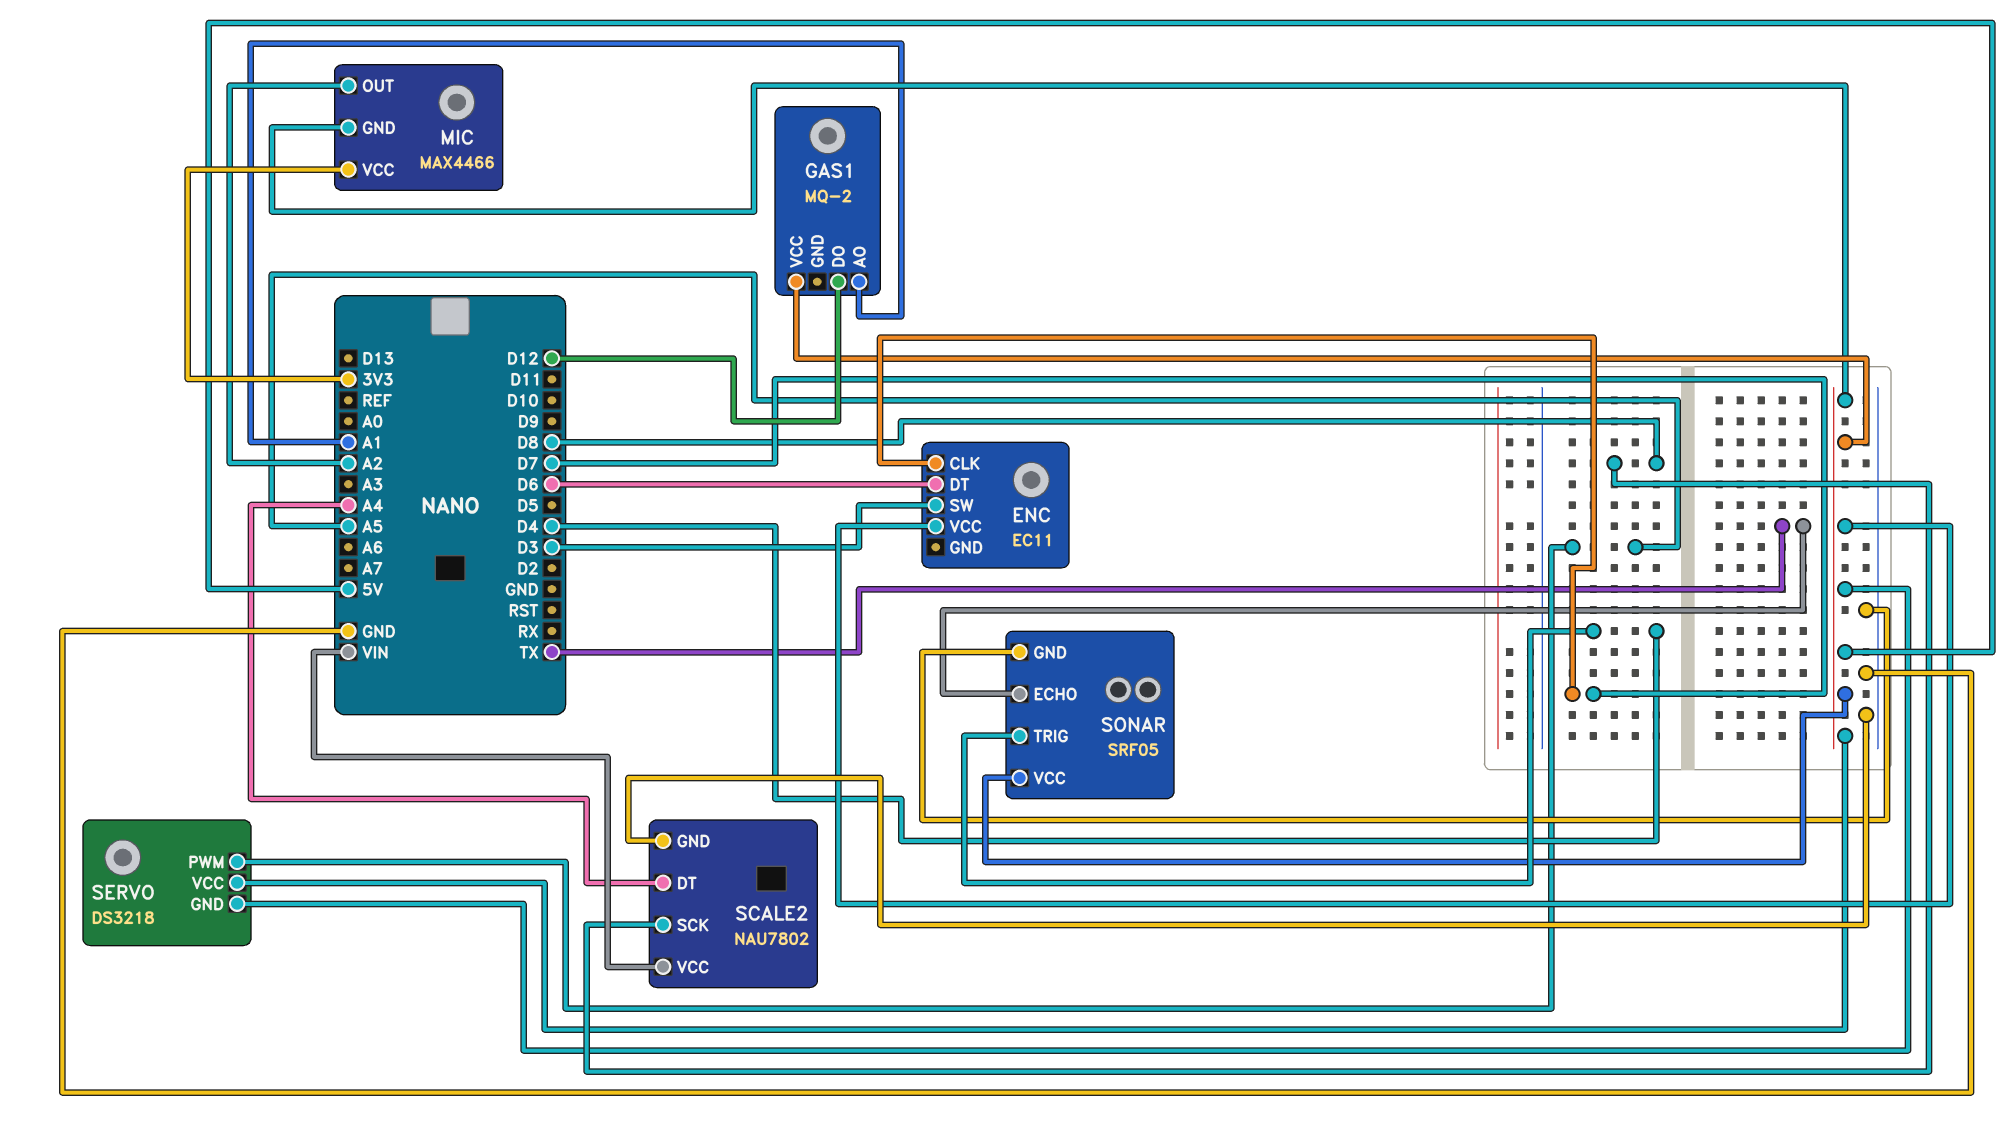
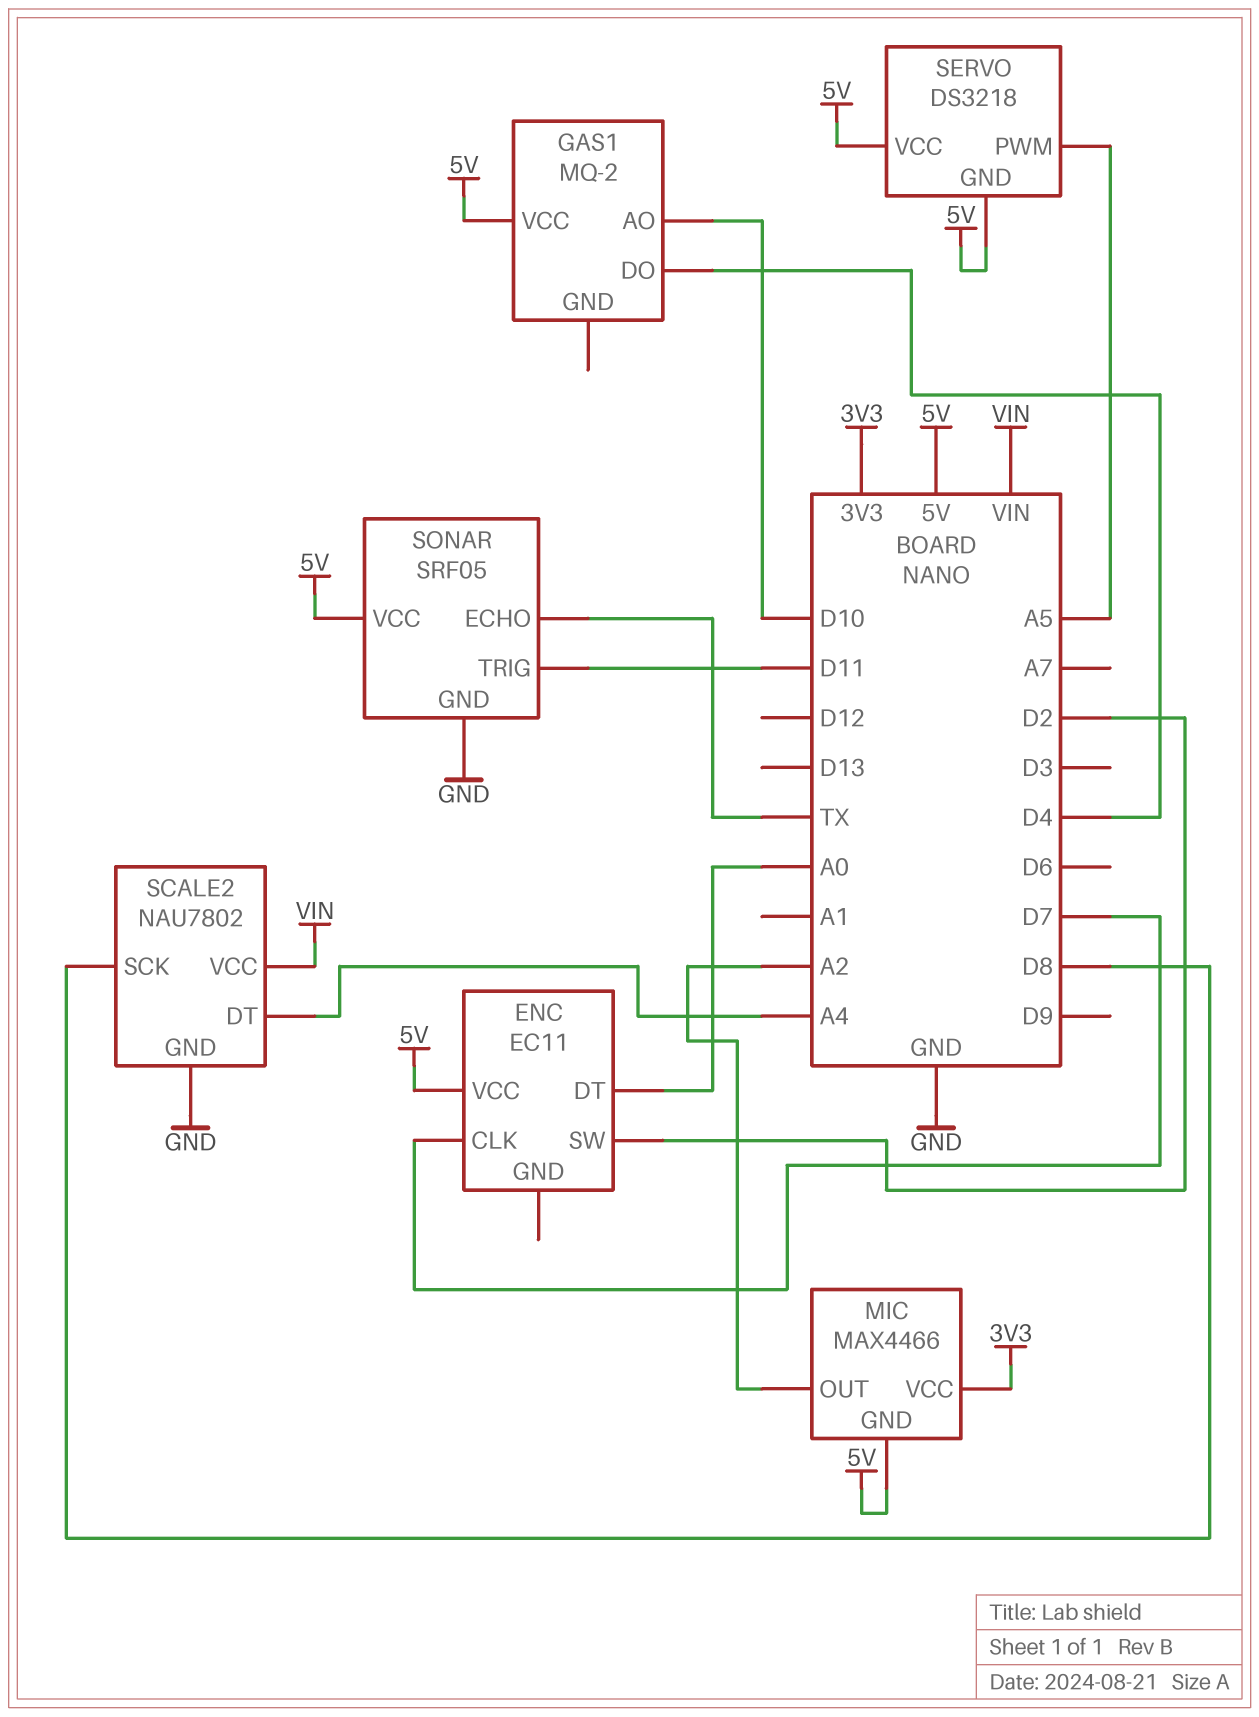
ENC pin DT: D6 -> A0
ENC pin SW: D3 -> D2
GAS1 pin AO: A1 -> D10
GAS1 pin DO: D12 -> D4
SONAR pin TRIG: D4 -> D11

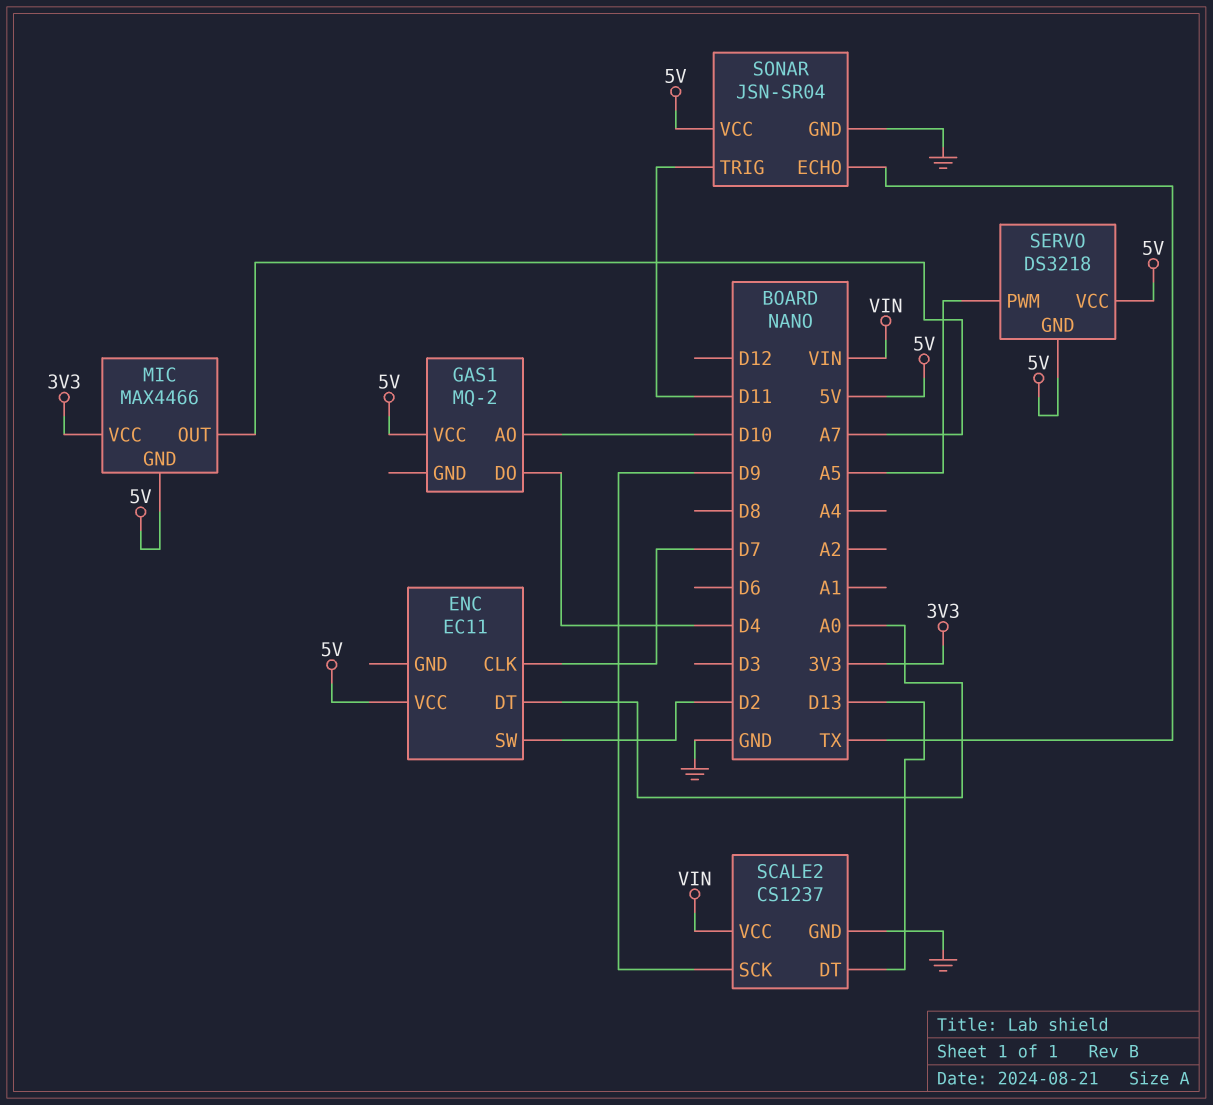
MIC pin OUT: A2 -> A7
SCALE2: NAU7802 -> CS1237
SCALE2 pin DT: A4 -> D13
SCALE2 pin SCK: D8 -> D9
SONAR: SRF05 -> JSN-SR04

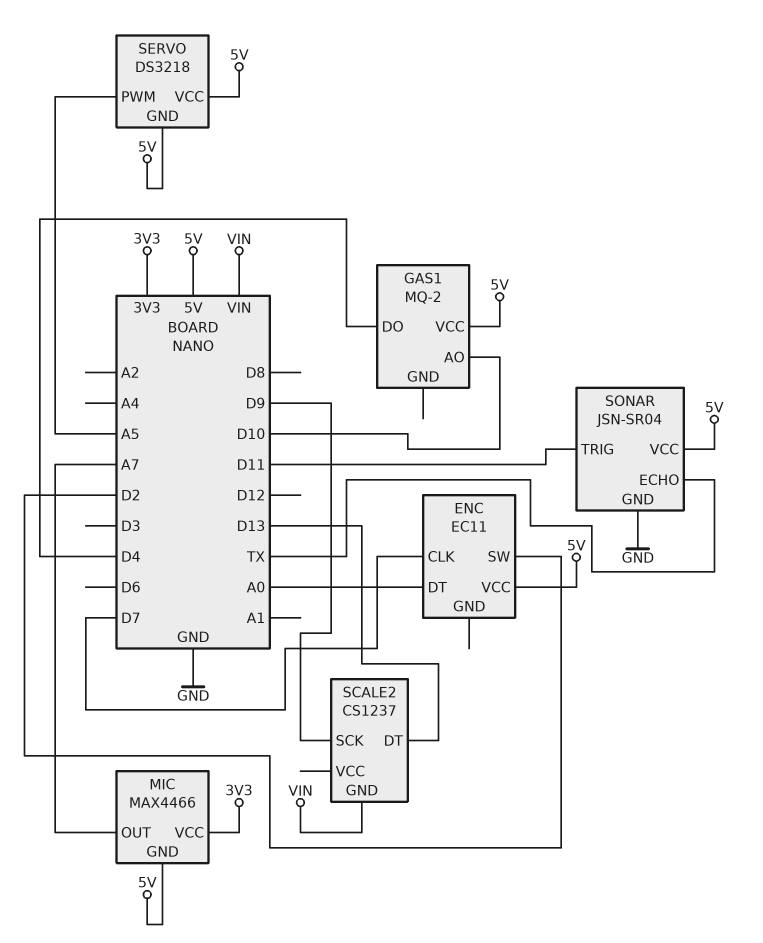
SCALE2 pin GND: GND -> VIN
SCALE2 pin VCC: VIN -> none

